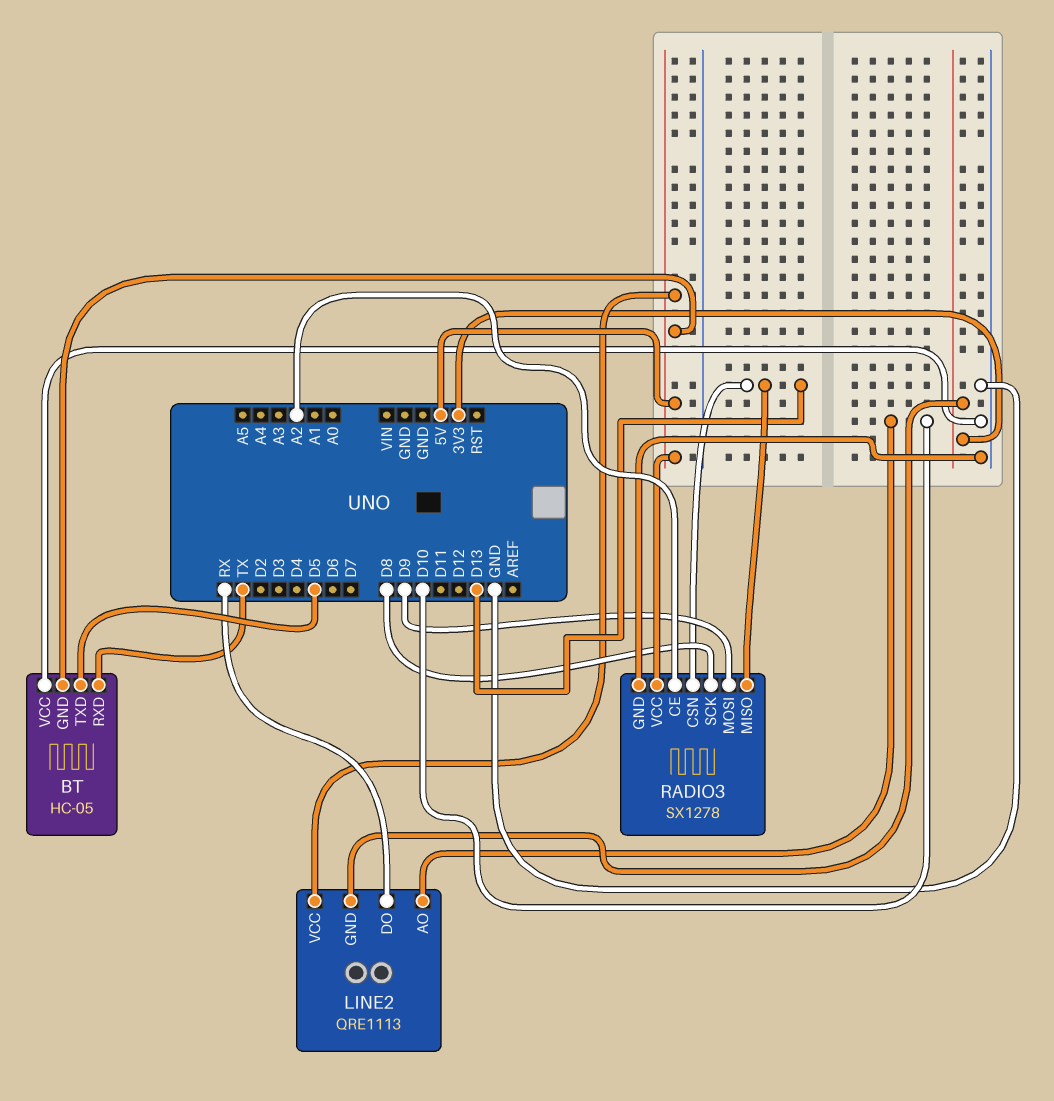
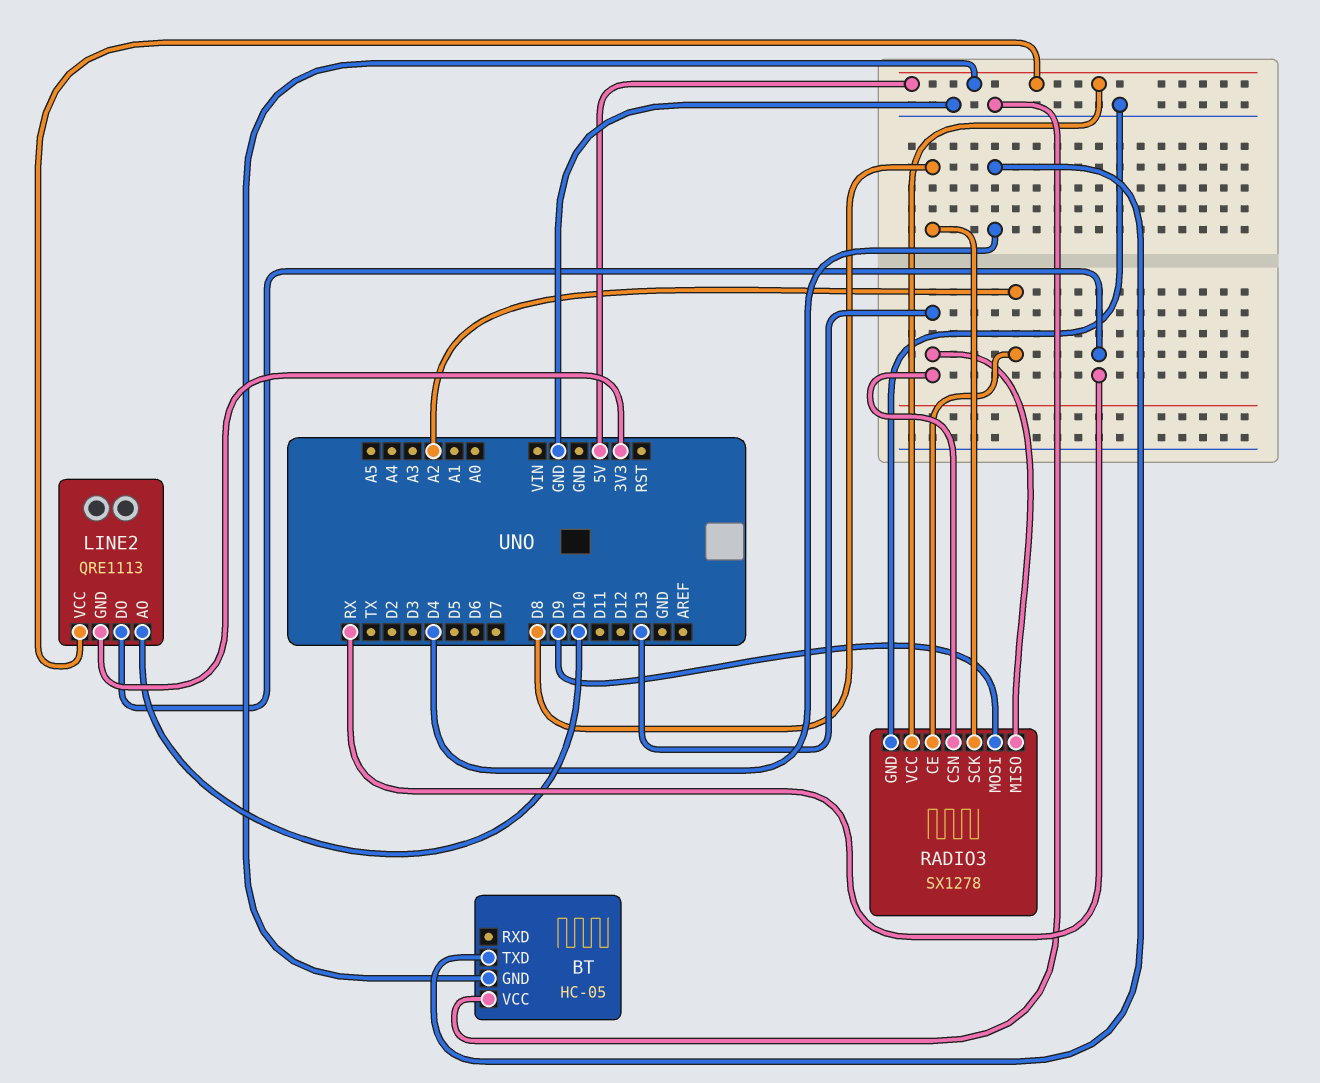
BT pin RXD: TX -> none
BT pin TXD: D5 -> D4

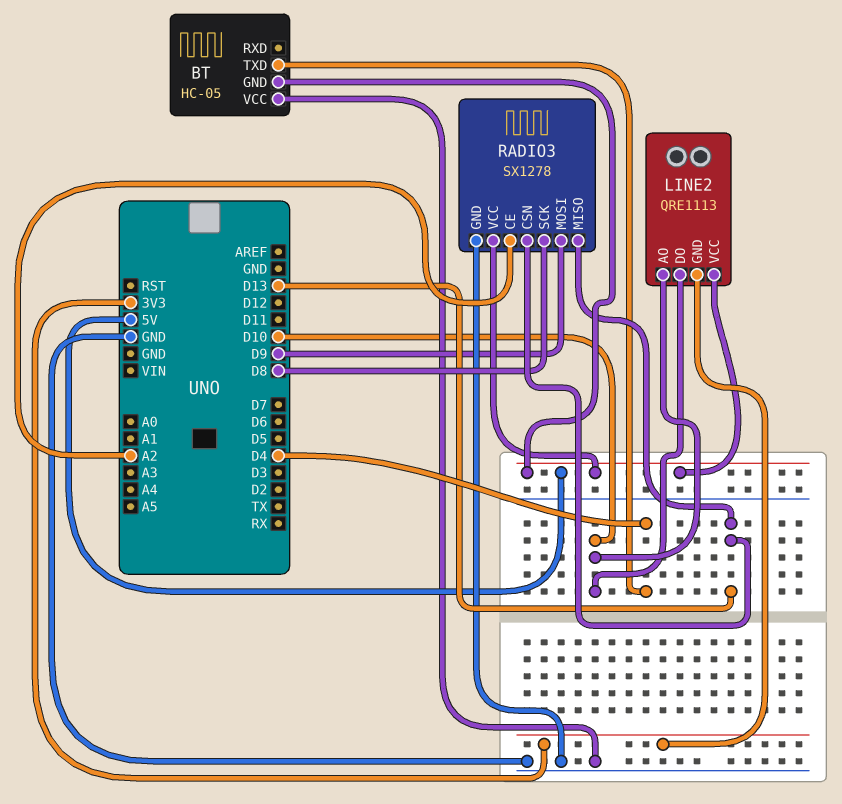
LINE2 pin DO: RX -> D10

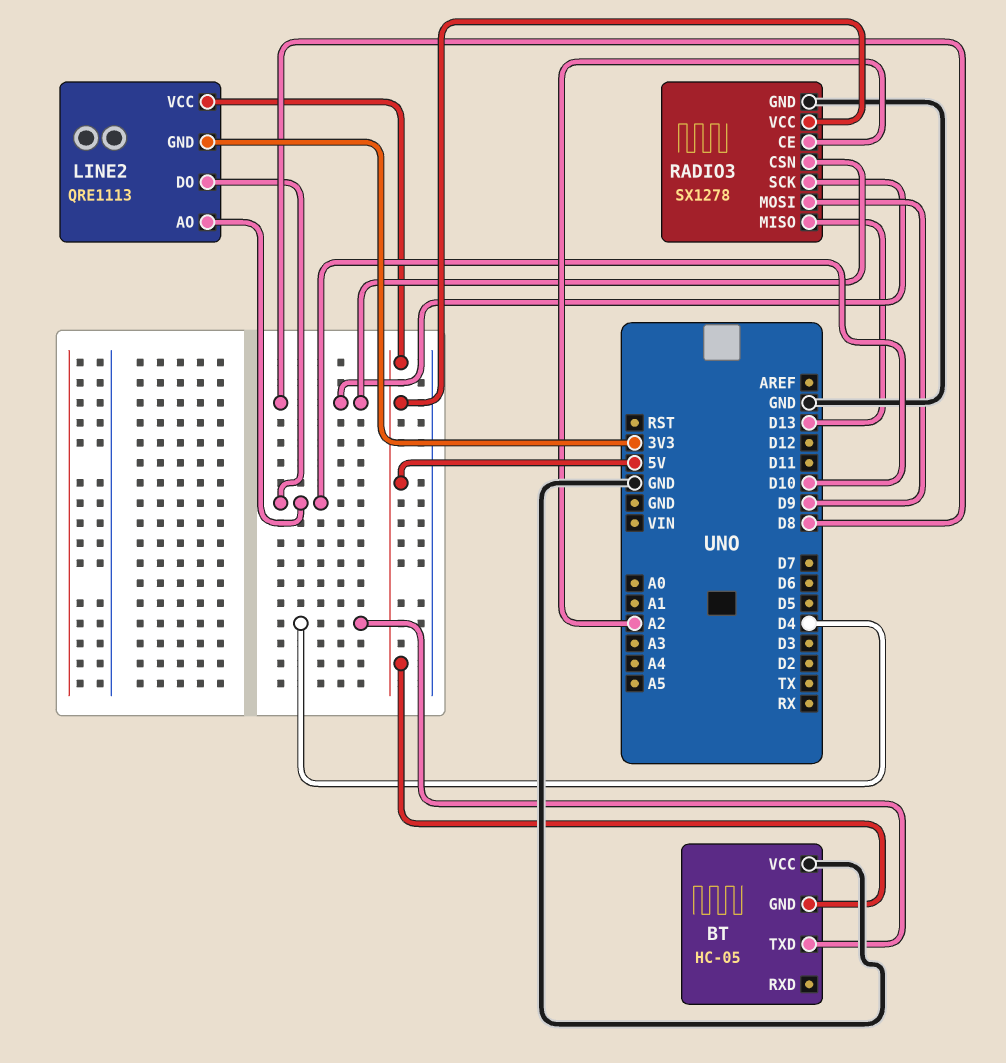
RADIO3 pin CSN: D13 -> D8

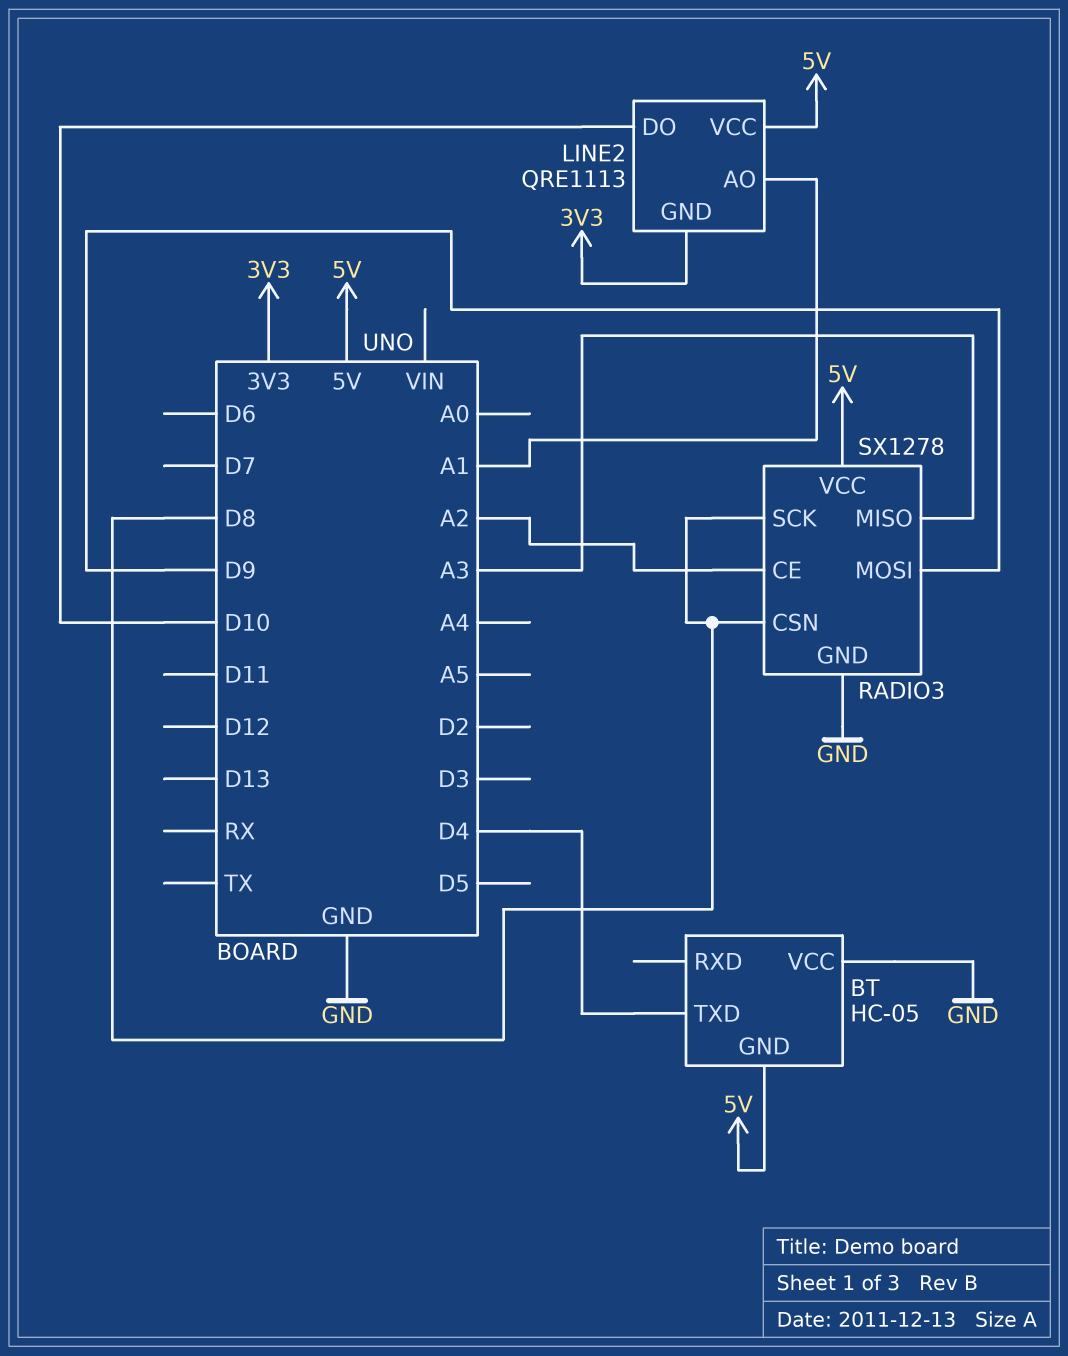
LINE2 pin AO: D10 -> A1
RADIO3 pin MISO: D13 -> A3

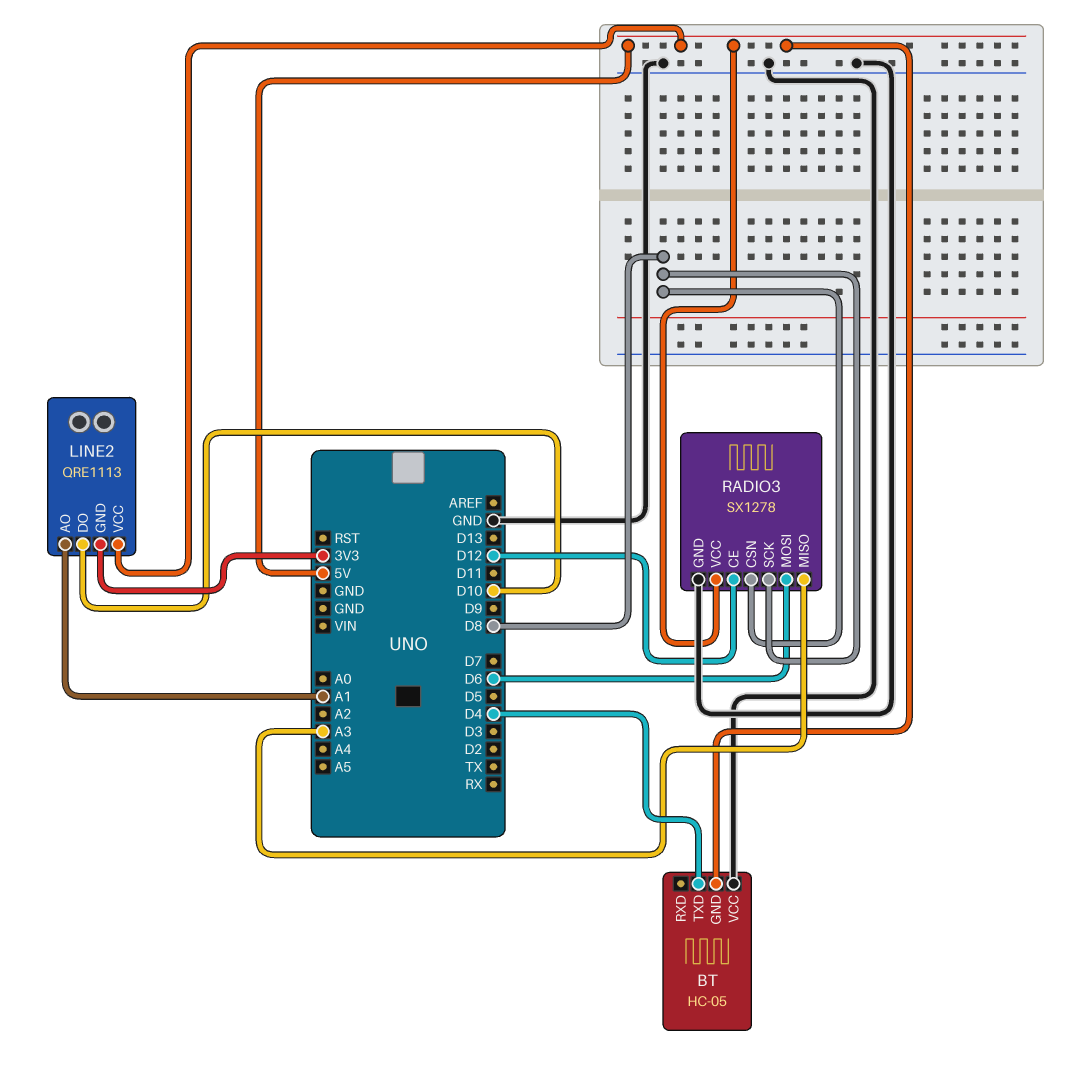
RADIO3 pin CE: A2 -> D12
RADIO3 pin MOSI: D9 -> D6

